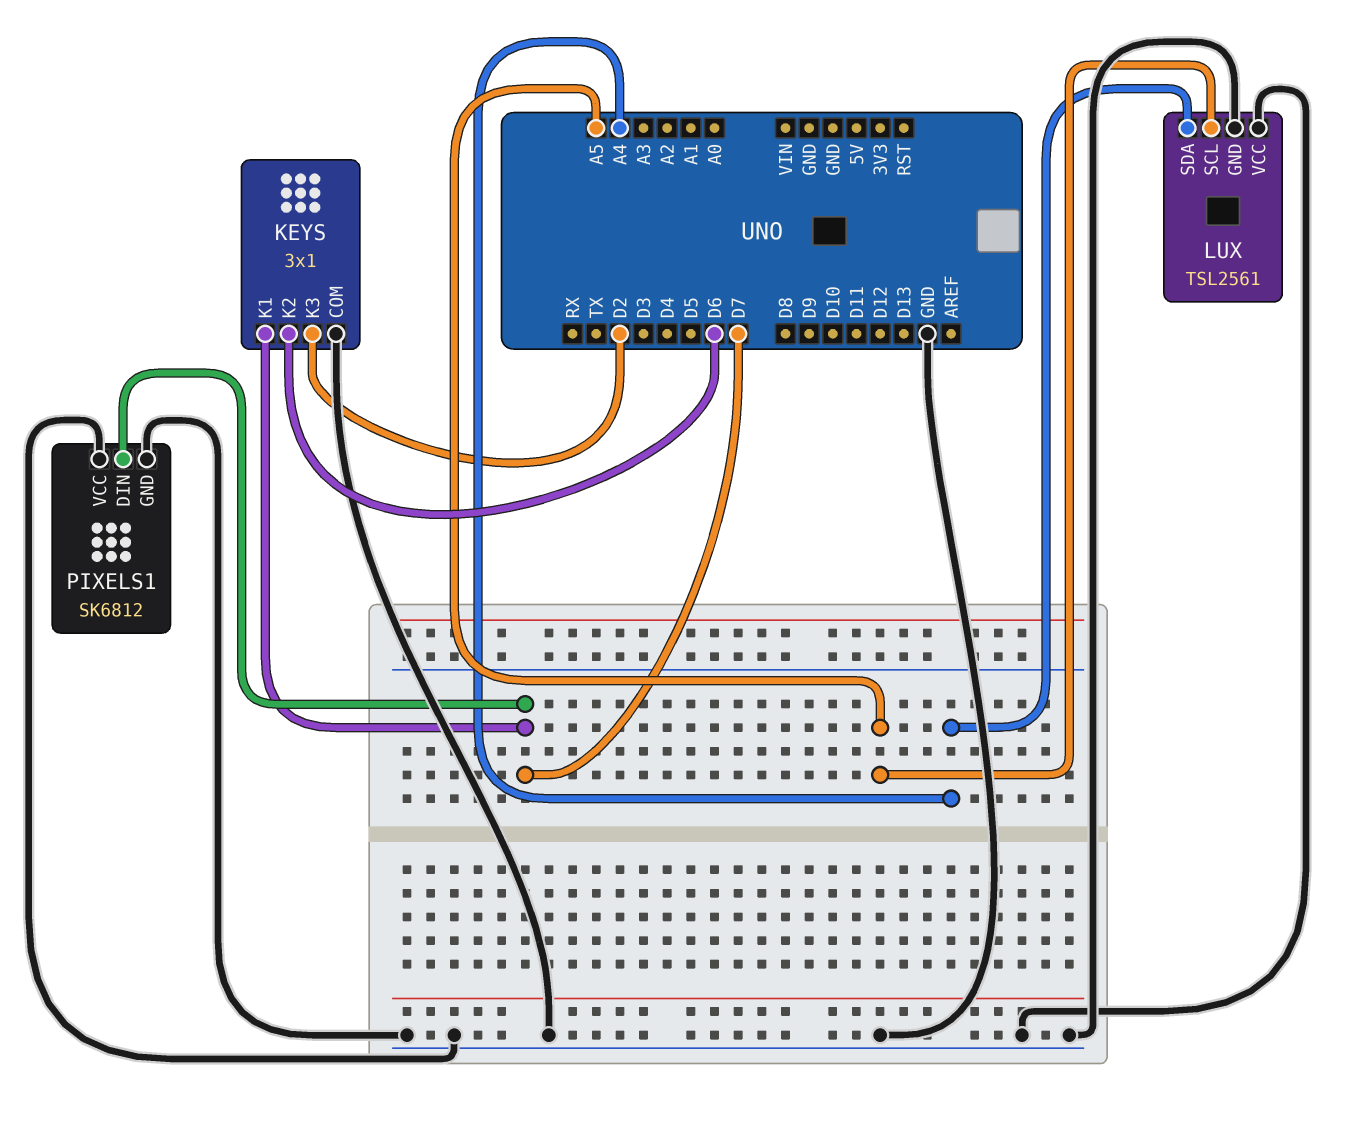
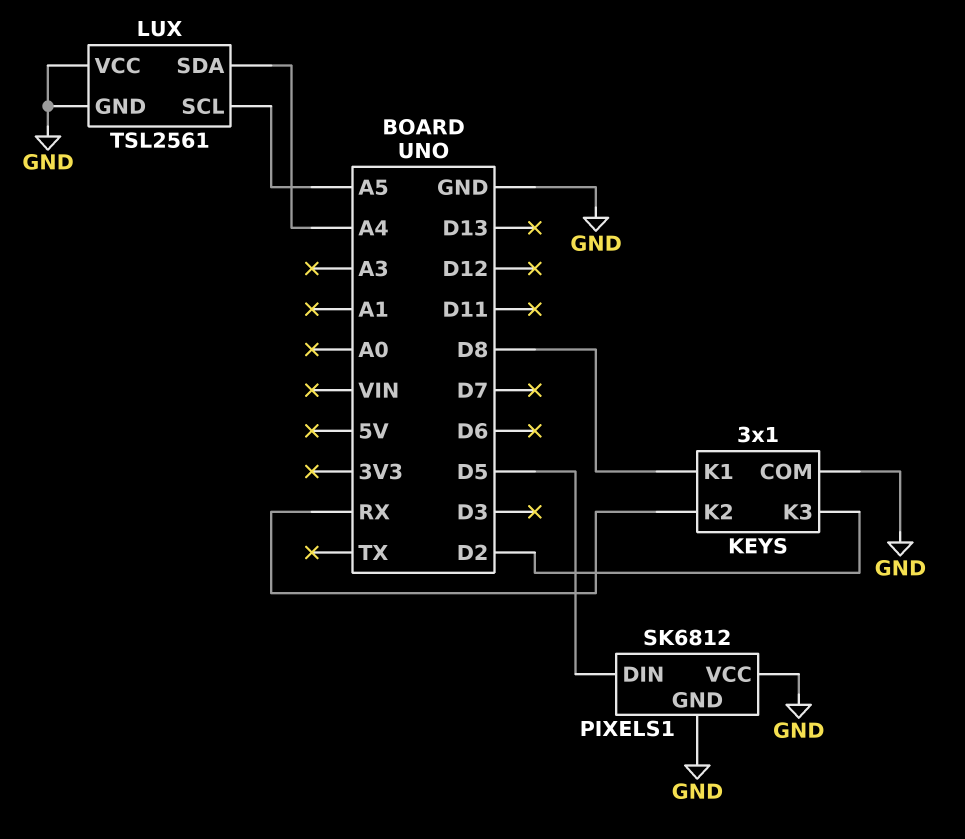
KEYS pin K1: D7 -> D8
KEYS pin K2: D6 -> RX
PIXELS1 pin DIN: D7 -> D5

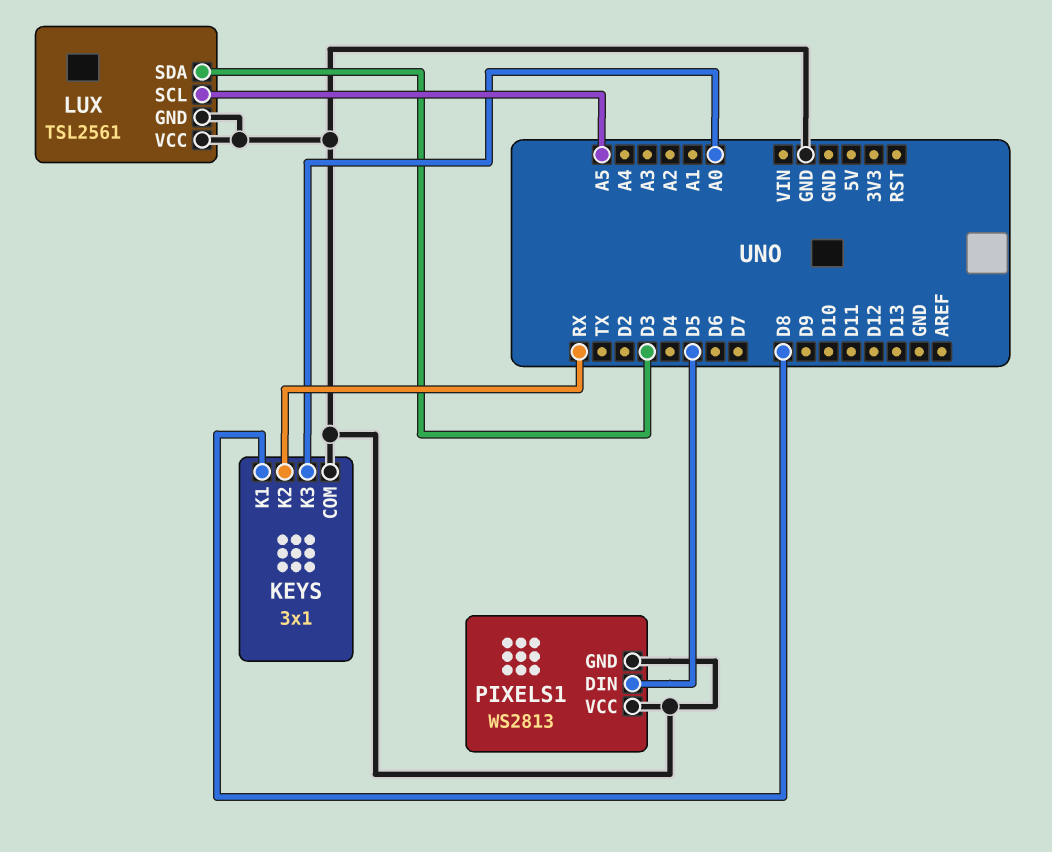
KEYS pin K3: D2 -> A0
LUX pin SDA: A4 -> D3
PIXELS1: SK6812 -> WS2813

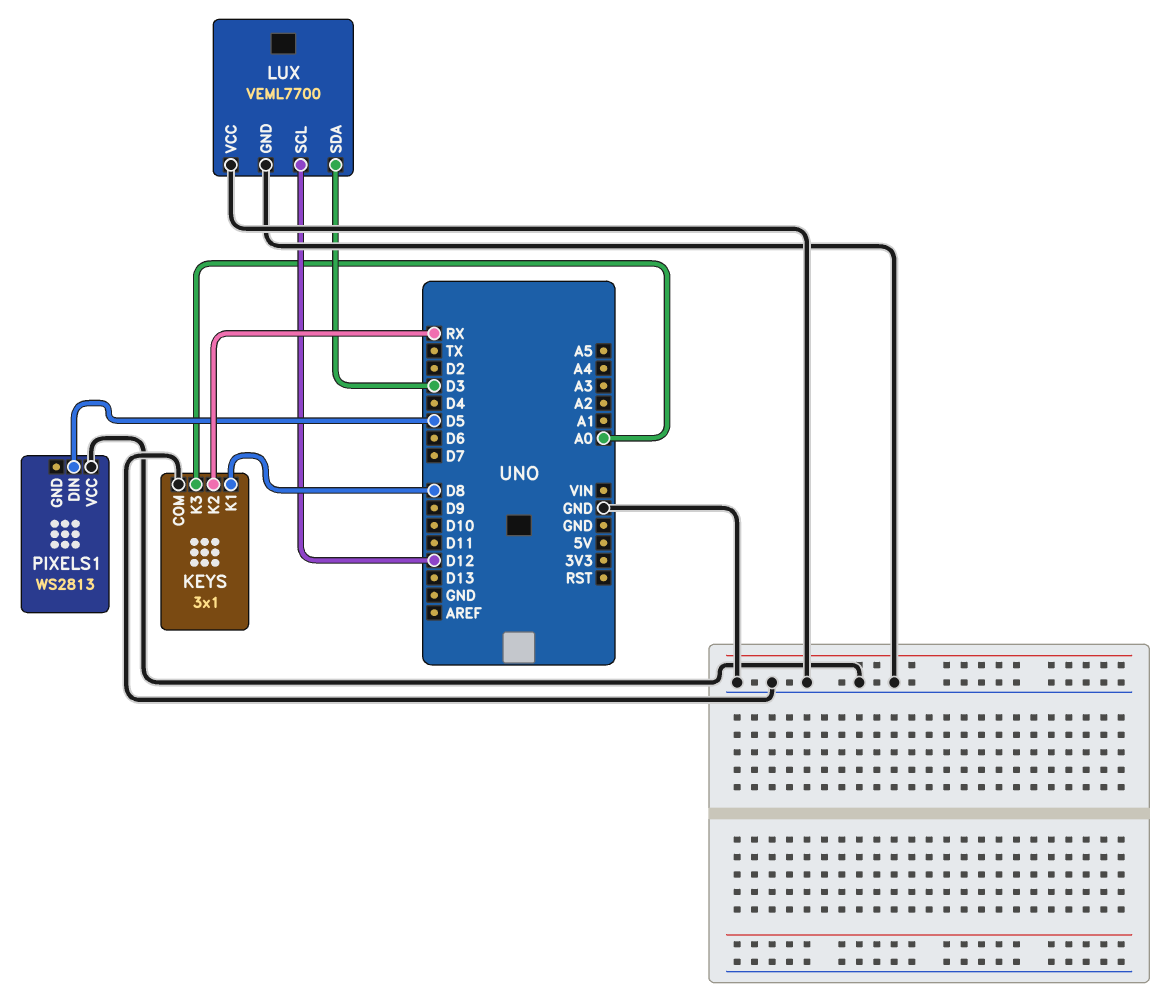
LUX: TSL2561 -> VEML7700
LUX pin SCL: A5 -> D12
PIXELS1 pin GND: GND -> none

